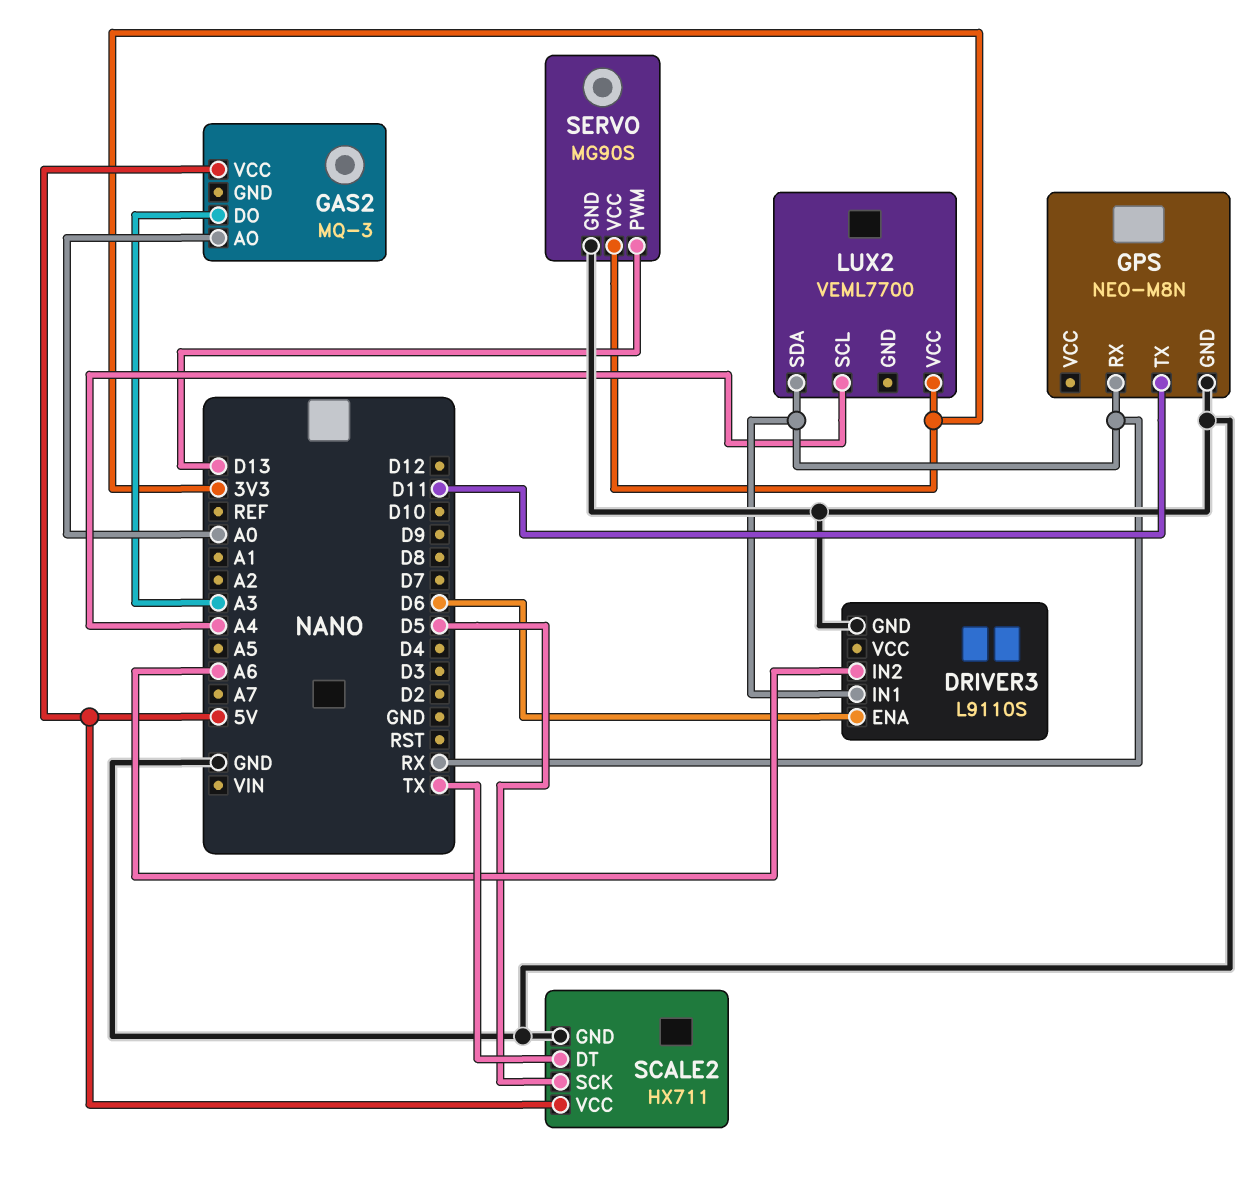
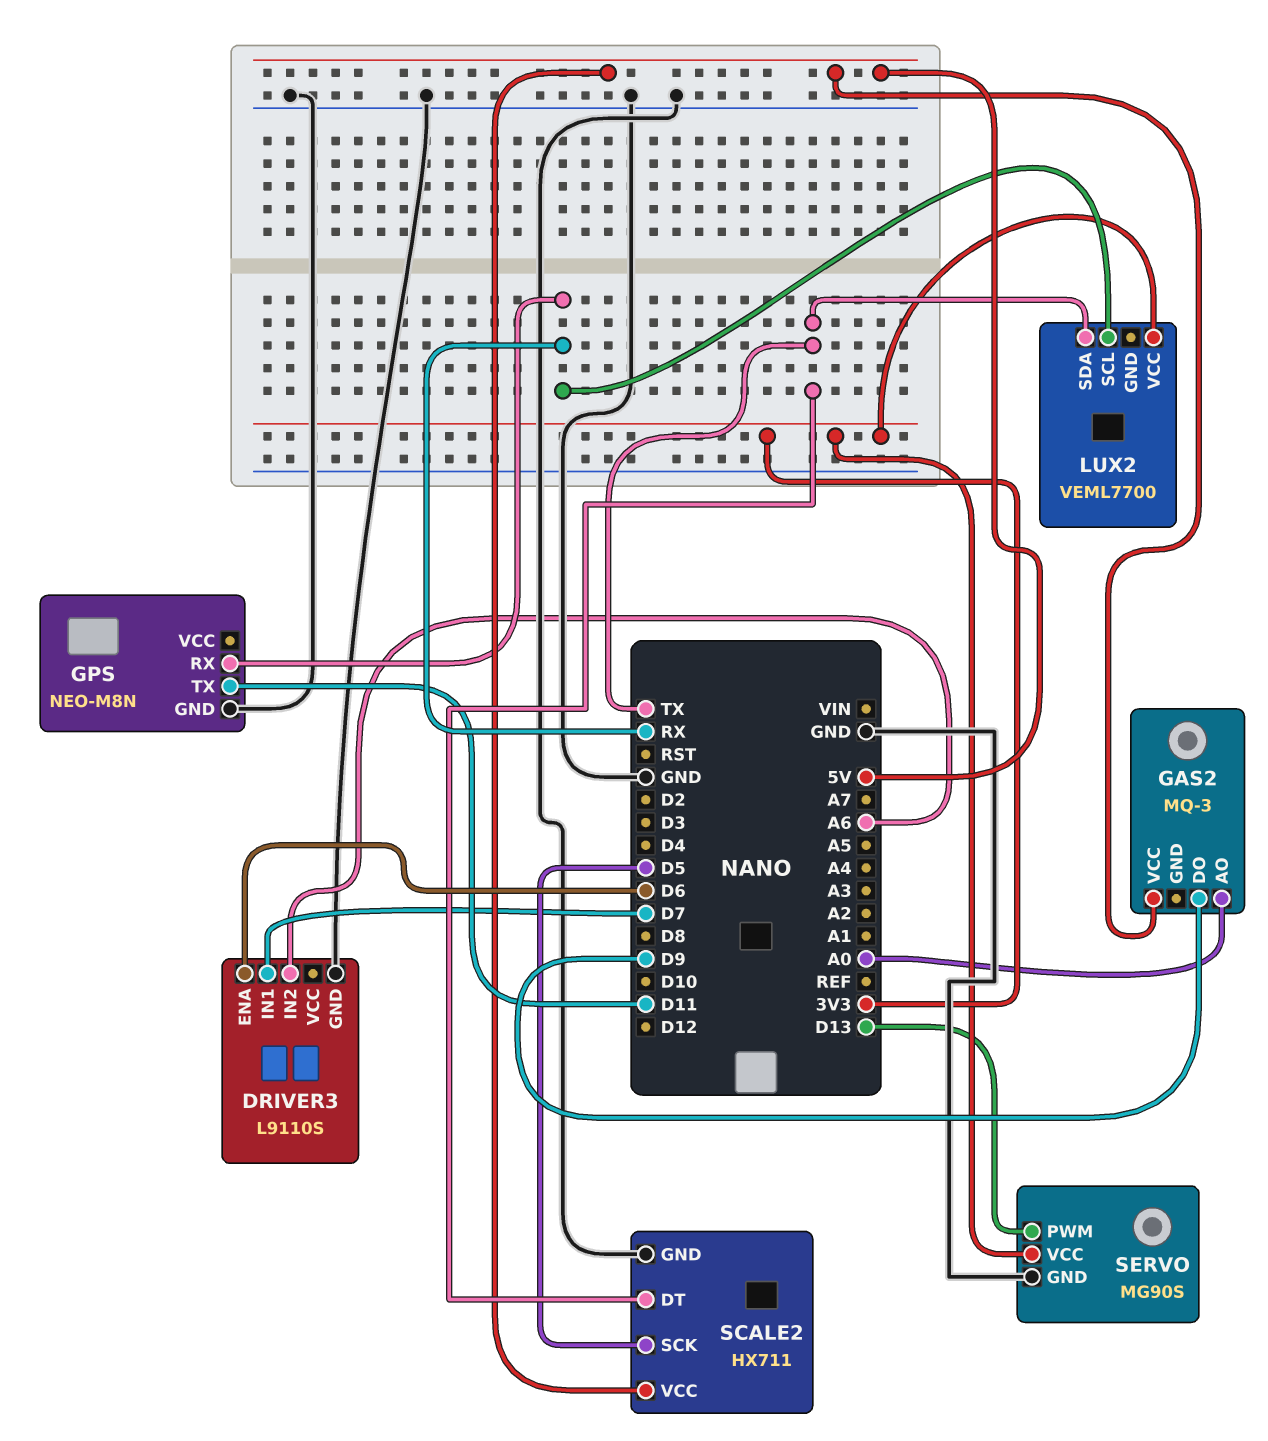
DRIVER3 pin IN1: RX -> D7
GAS2 pin DO: A3 -> D9
LUX2 pin SCL: A4 -> RX
LUX2 pin SDA: RX -> TX

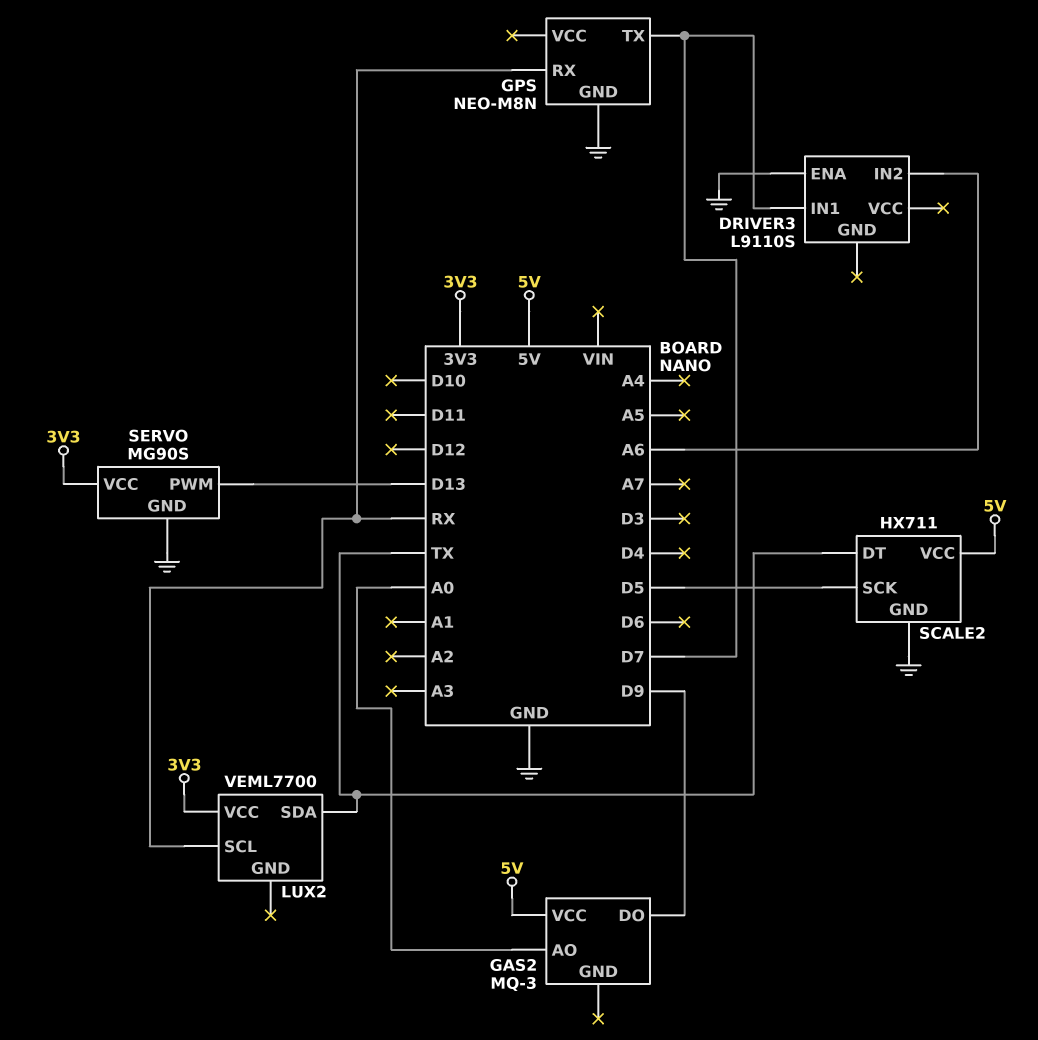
DRIVER3 pin ENA: D6 -> GND
DRIVER3 pin GND: GND -> none
GPS pin TX: D11 -> D7

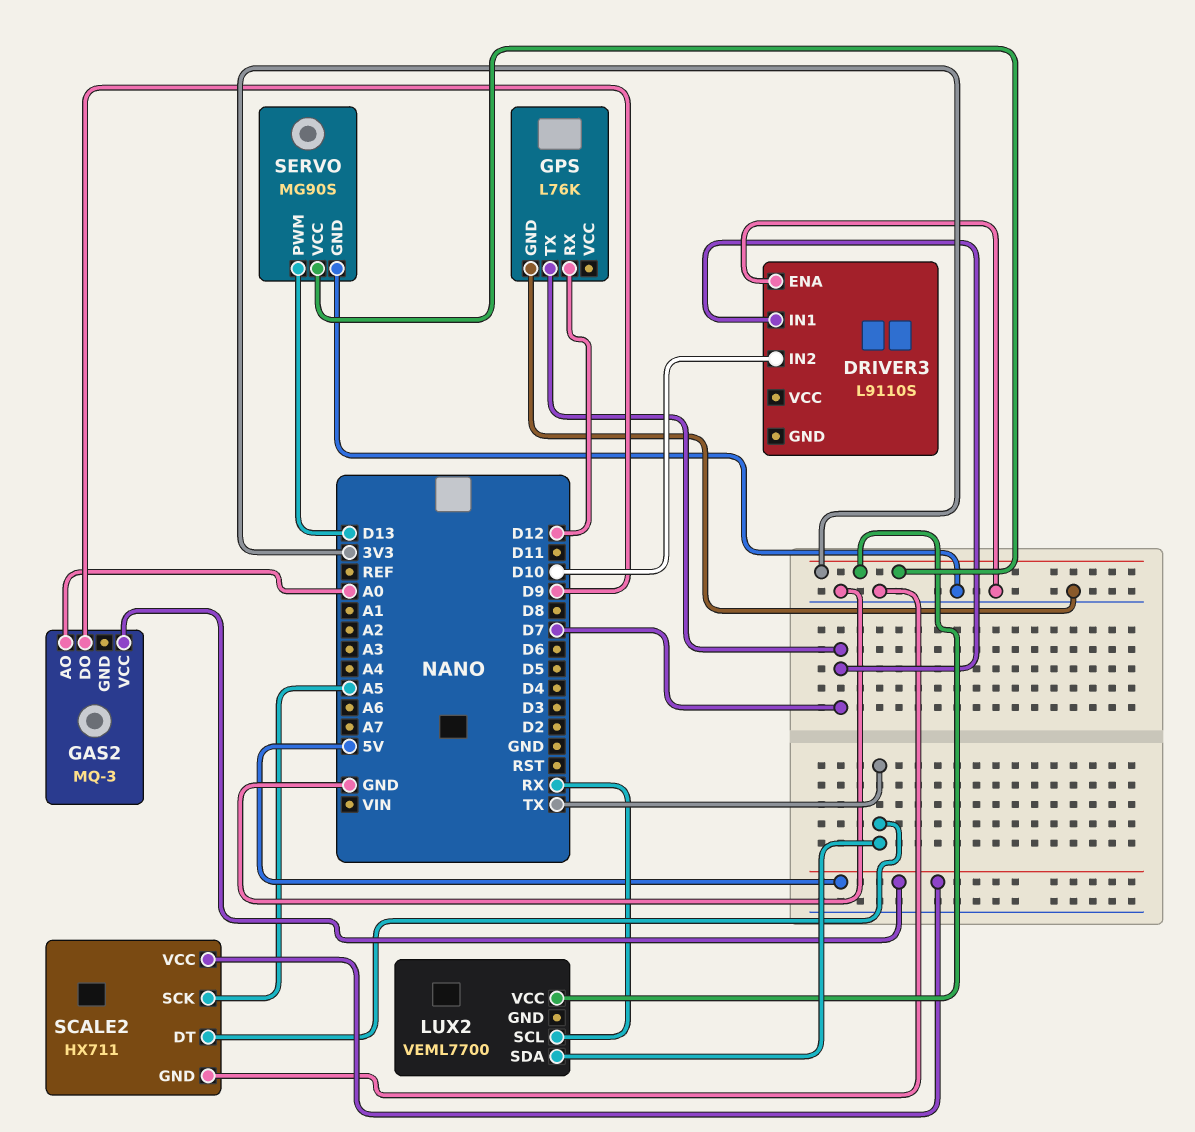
DRIVER3 pin IN2: A6 -> D10
GPS: NEO-M8N -> L76K
GPS pin RX: RX -> D12
SCALE2 pin SCK: D5 -> A5

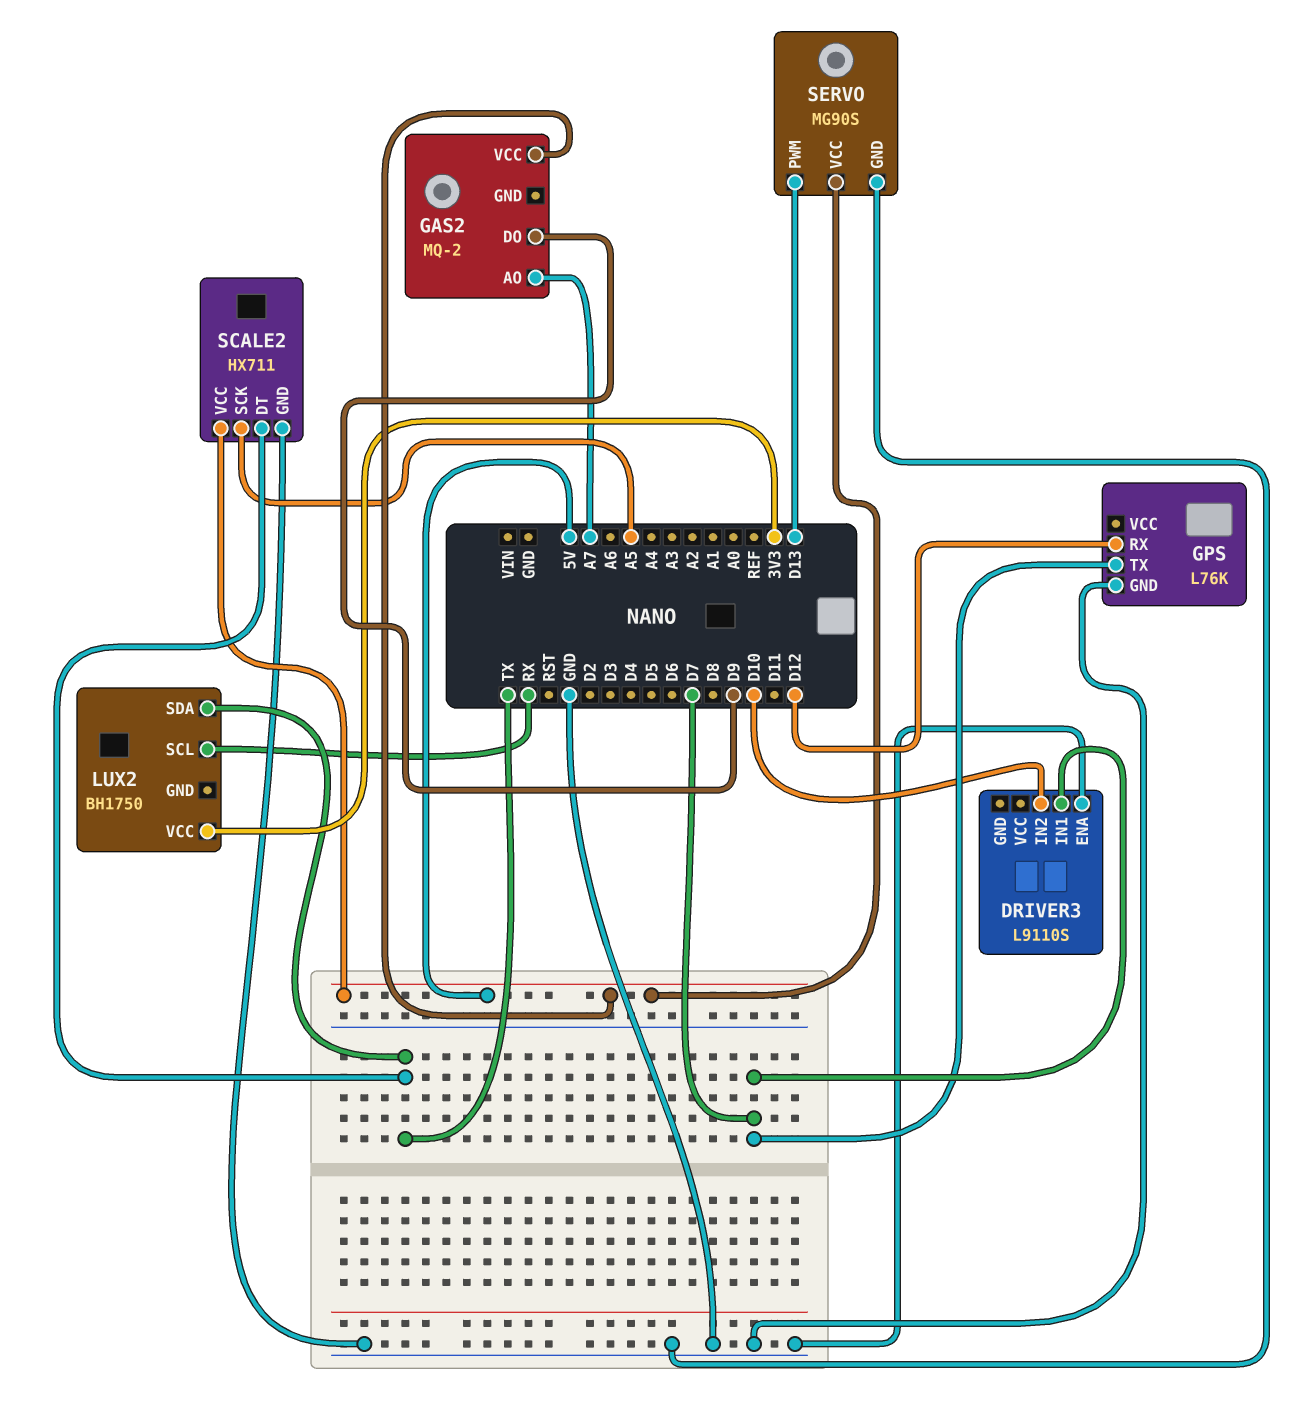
GAS2: MQ-3 -> MQ-2
GAS2 pin AO: A0 -> A7
LUX2: VEML7700 -> BH1750
SERVO pin VCC: 3V3 -> 5V

